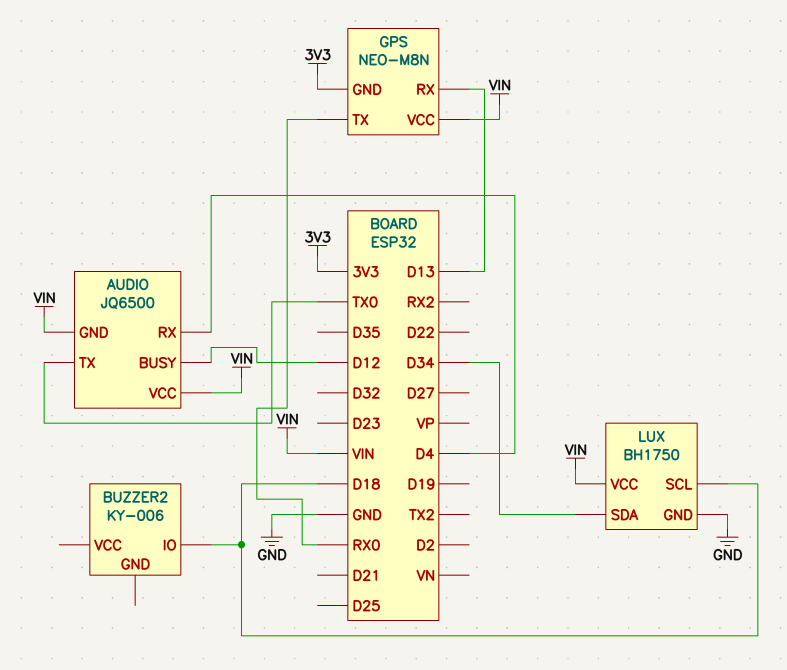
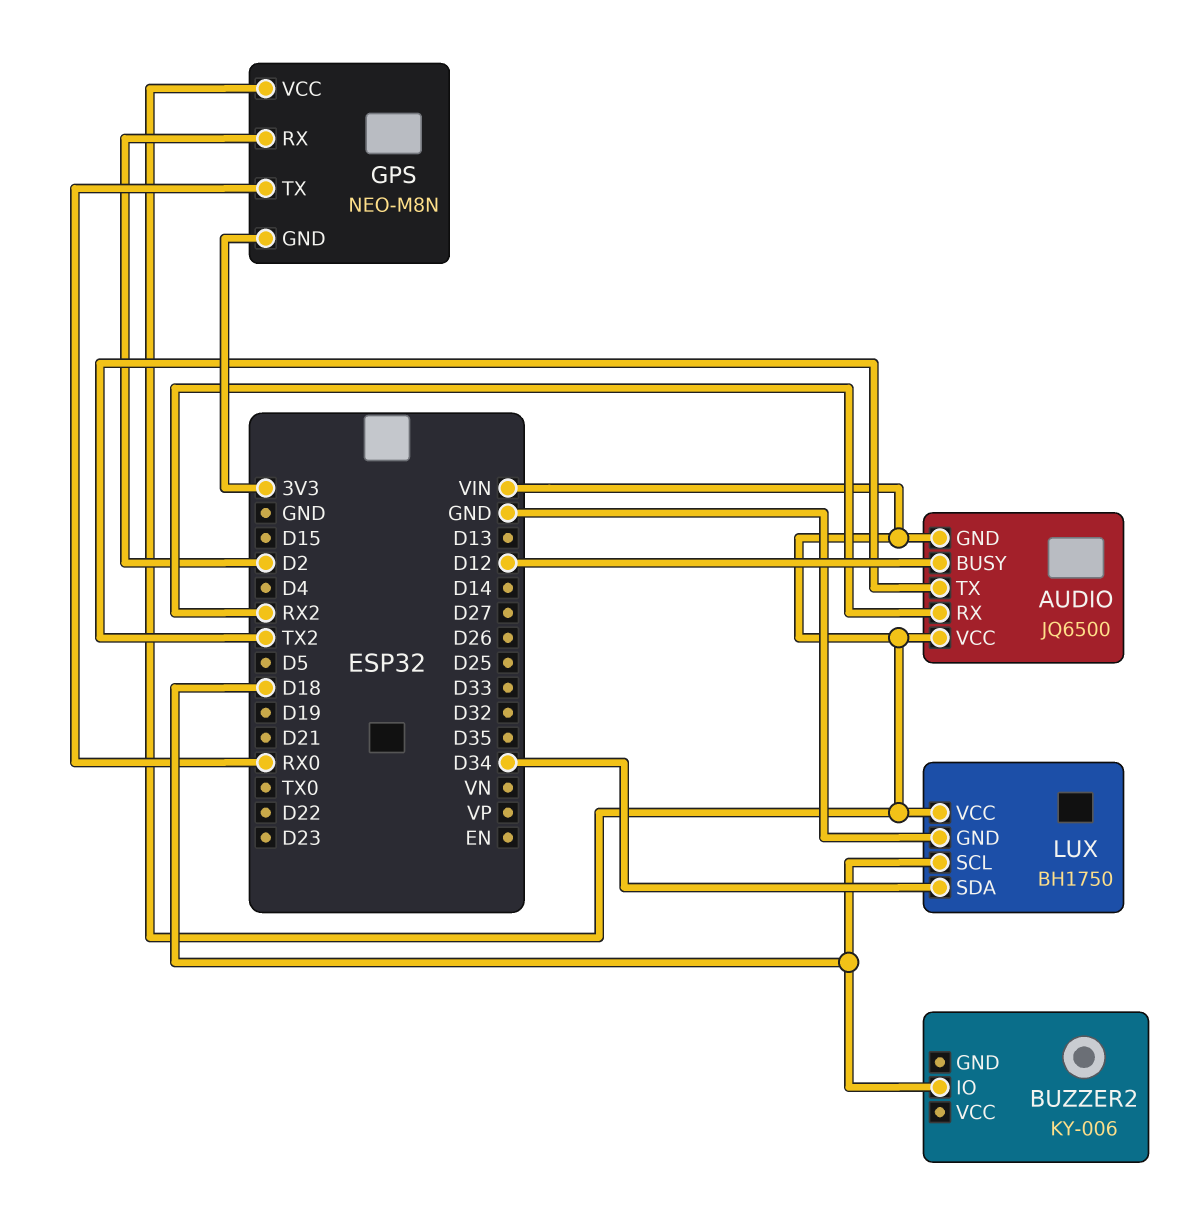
AUDIO pin RX: D4 -> RX2
AUDIO pin TX: TX0 -> TX2
GPS pin RX: D13 -> D2

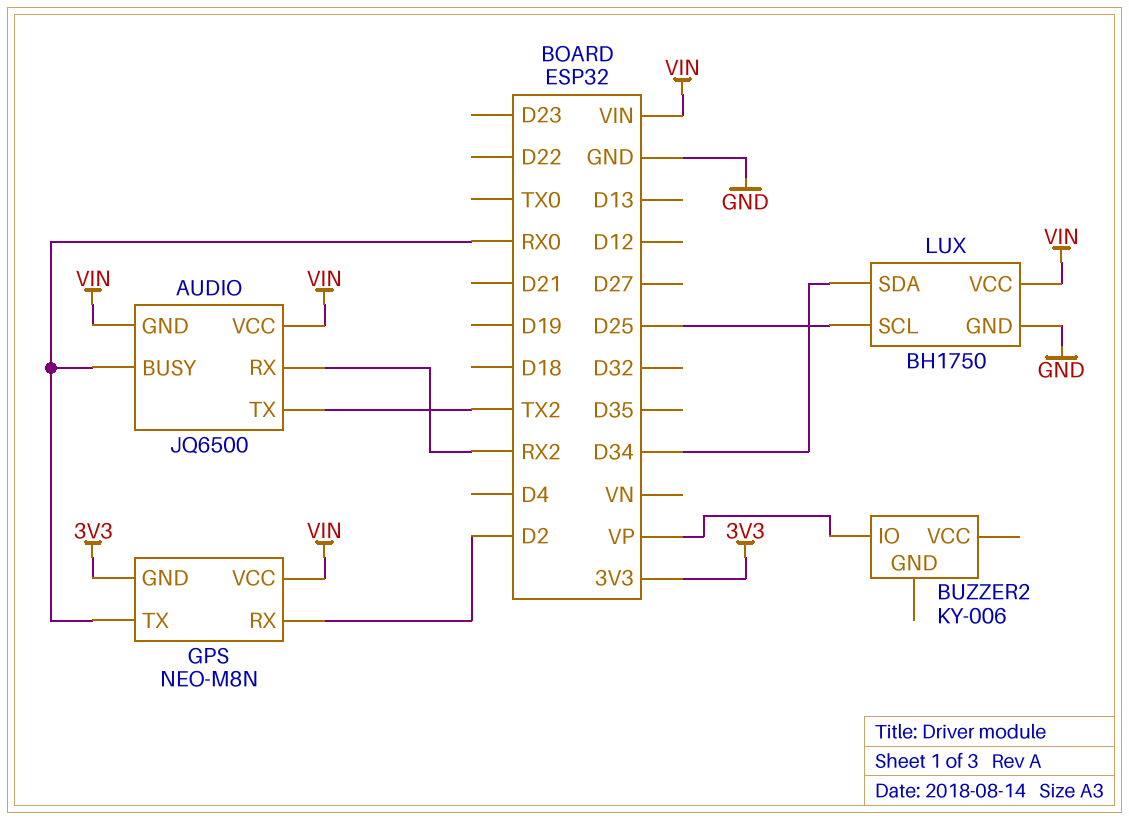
AUDIO pin BUSY: D12 -> RX0
BUZZER2 pin IO: D18 -> VP
LUX pin SCL: D18 -> D25

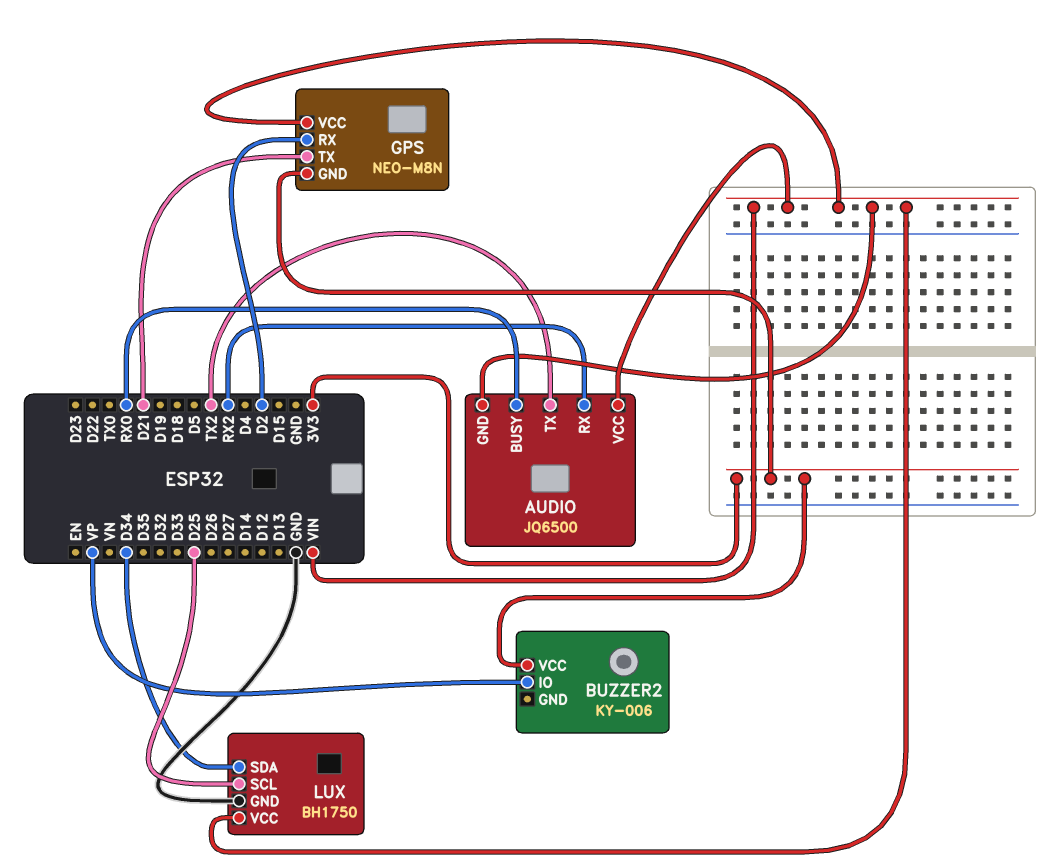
BUZZER2 pin VCC: none -> 3V3
GPS pin TX: RX0 -> D21

